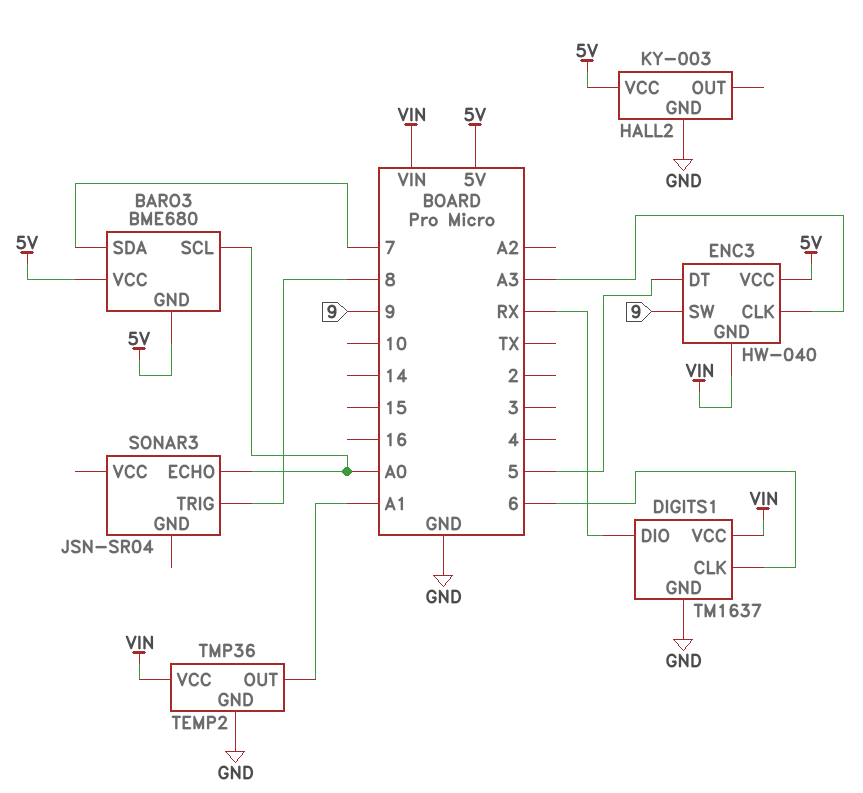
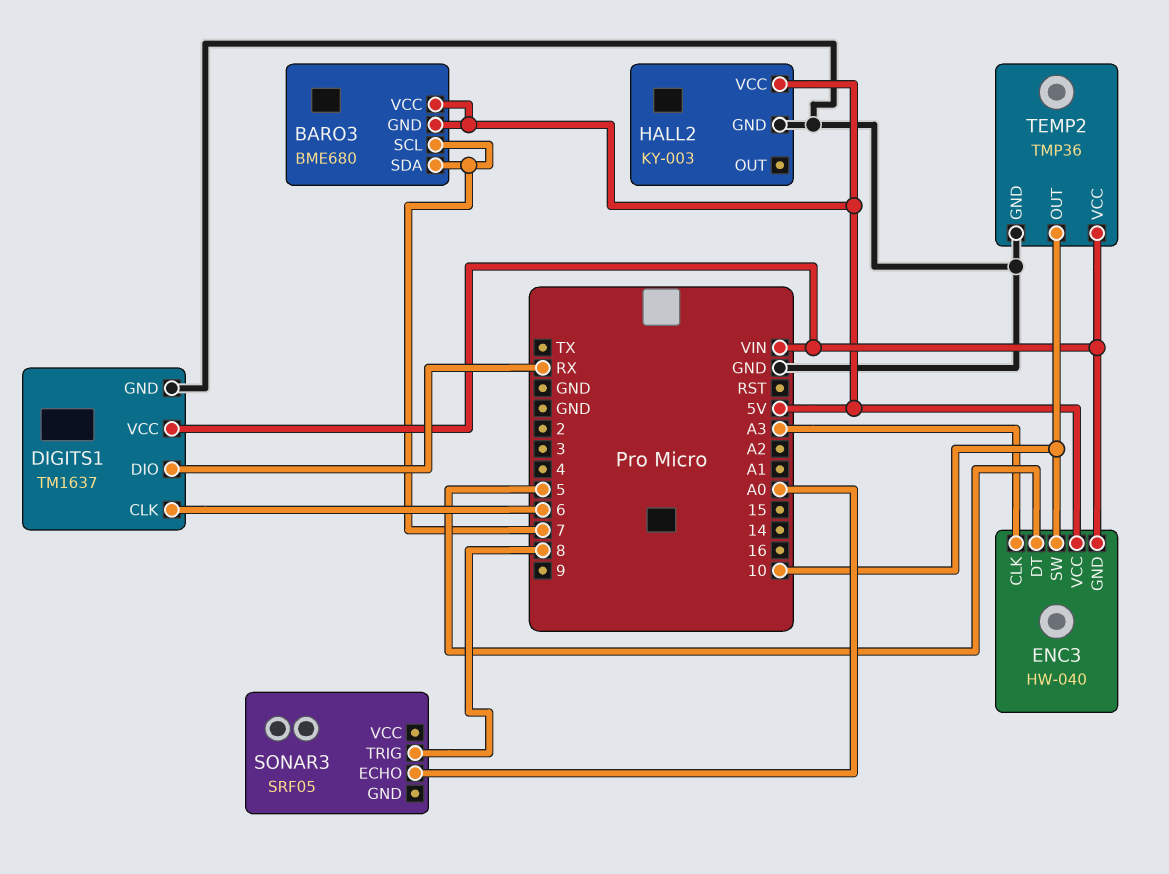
BARO3 pin SCL: A0 -> 7
ENC3 pin SW: 9 -> 10
SONAR3: JSN-SR04 -> SRF05
TEMP2 pin OUT: A1 -> 10

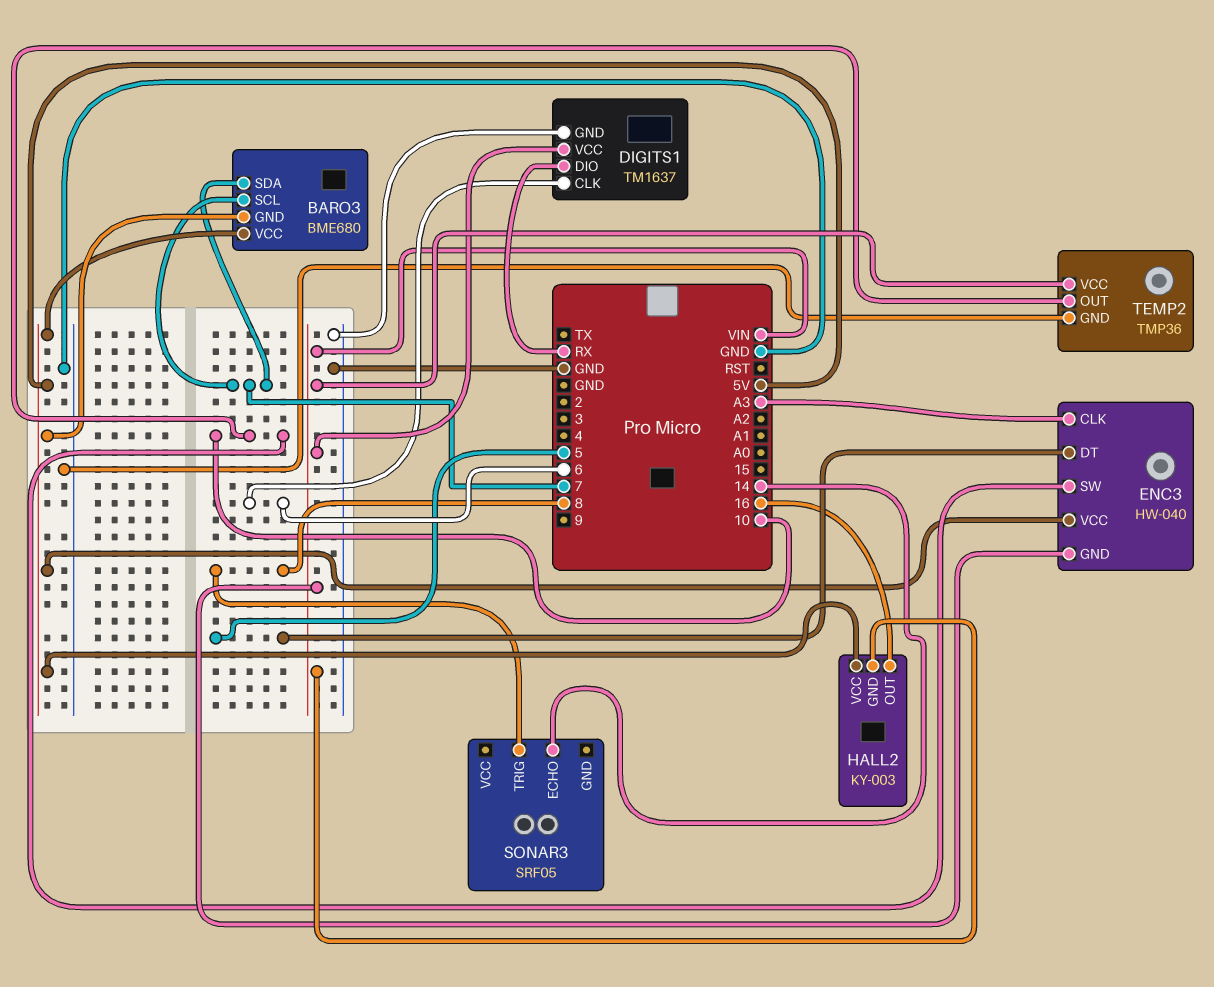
HALL2 pin GND: GND -> VIN
HALL2 pin OUT: none -> 16
SONAR3 pin ECHO: A0 -> 14

